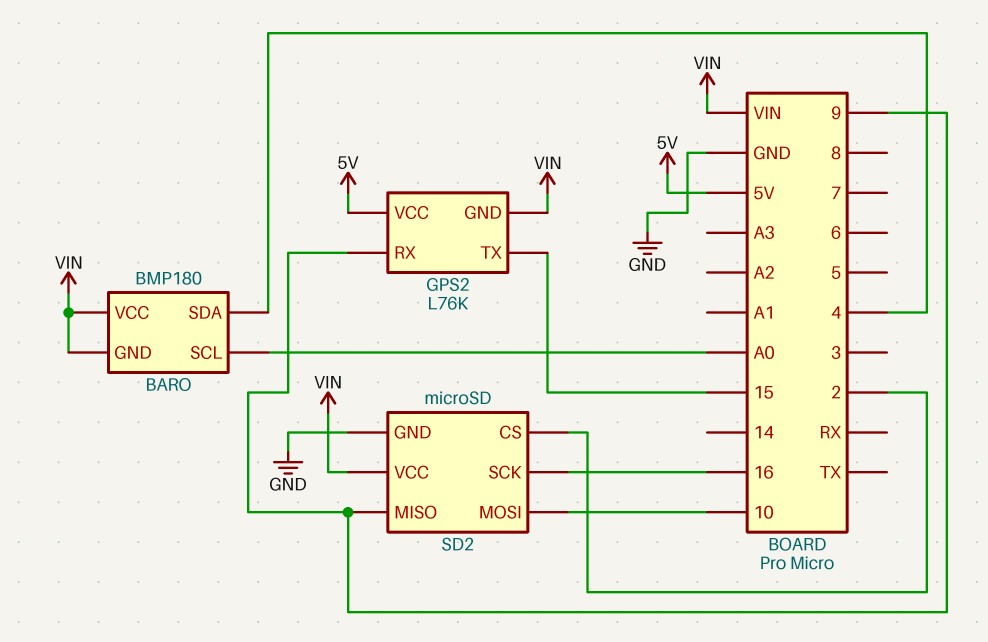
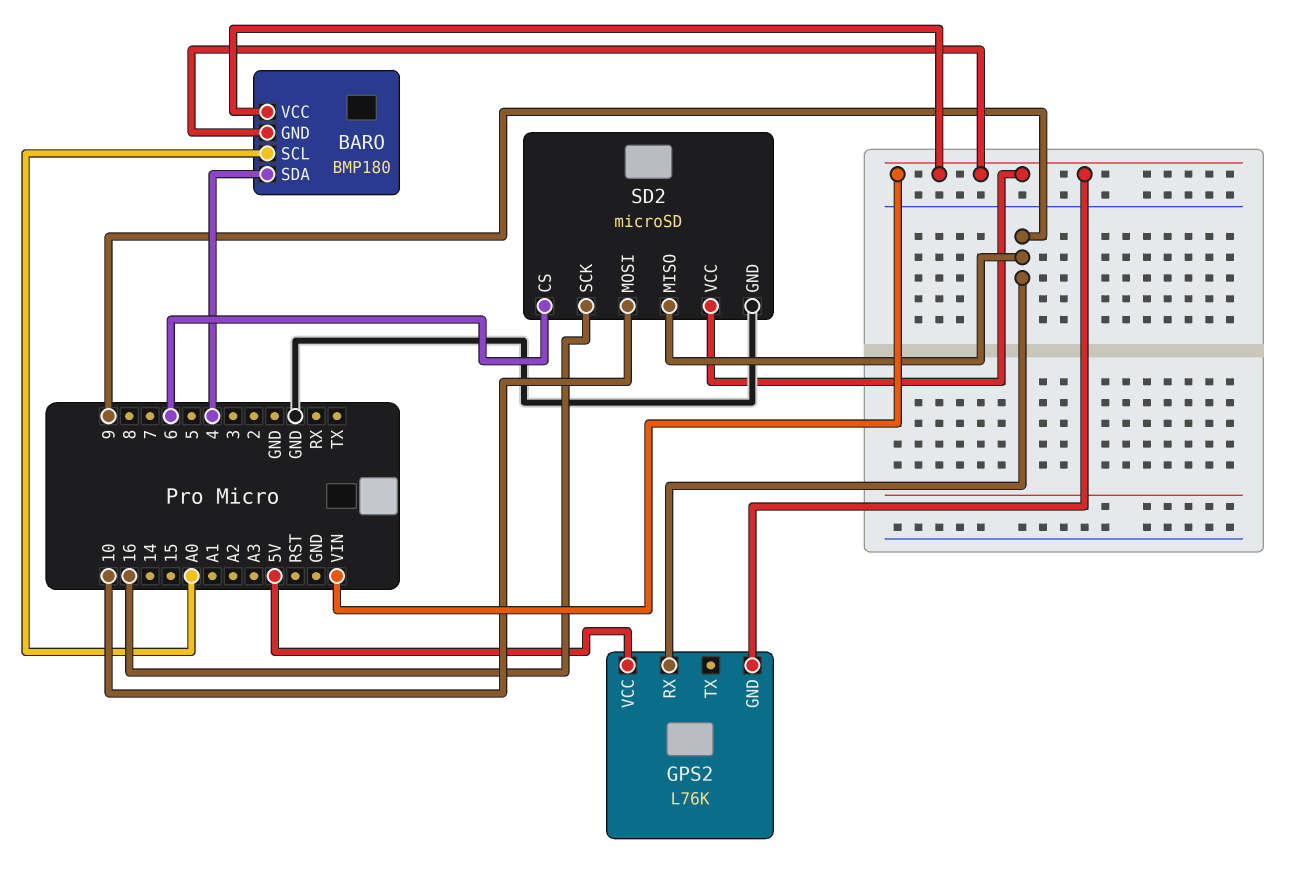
GPS2 pin TX: 15 -> none
SD2 pin CS: 2 -> 6

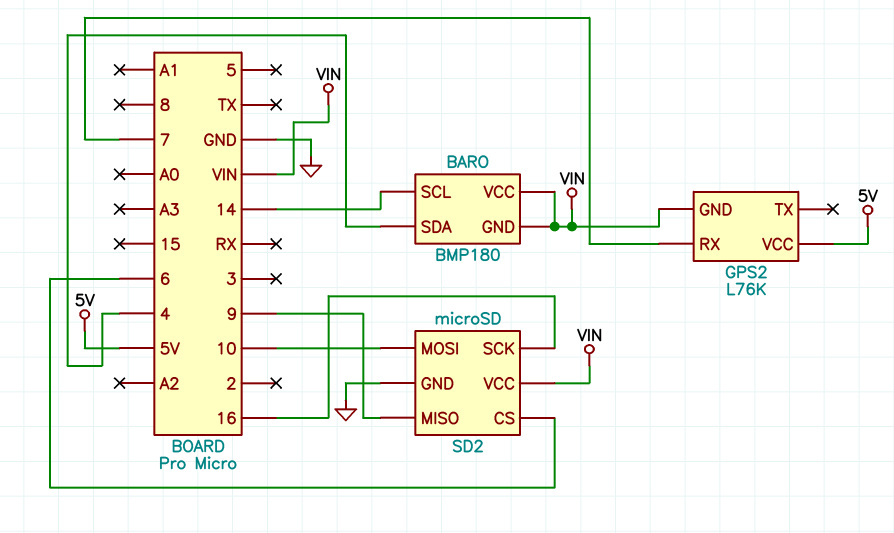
BARO pin SCL: A0 -> 14
GPS2 pin RX: 9 -> 7

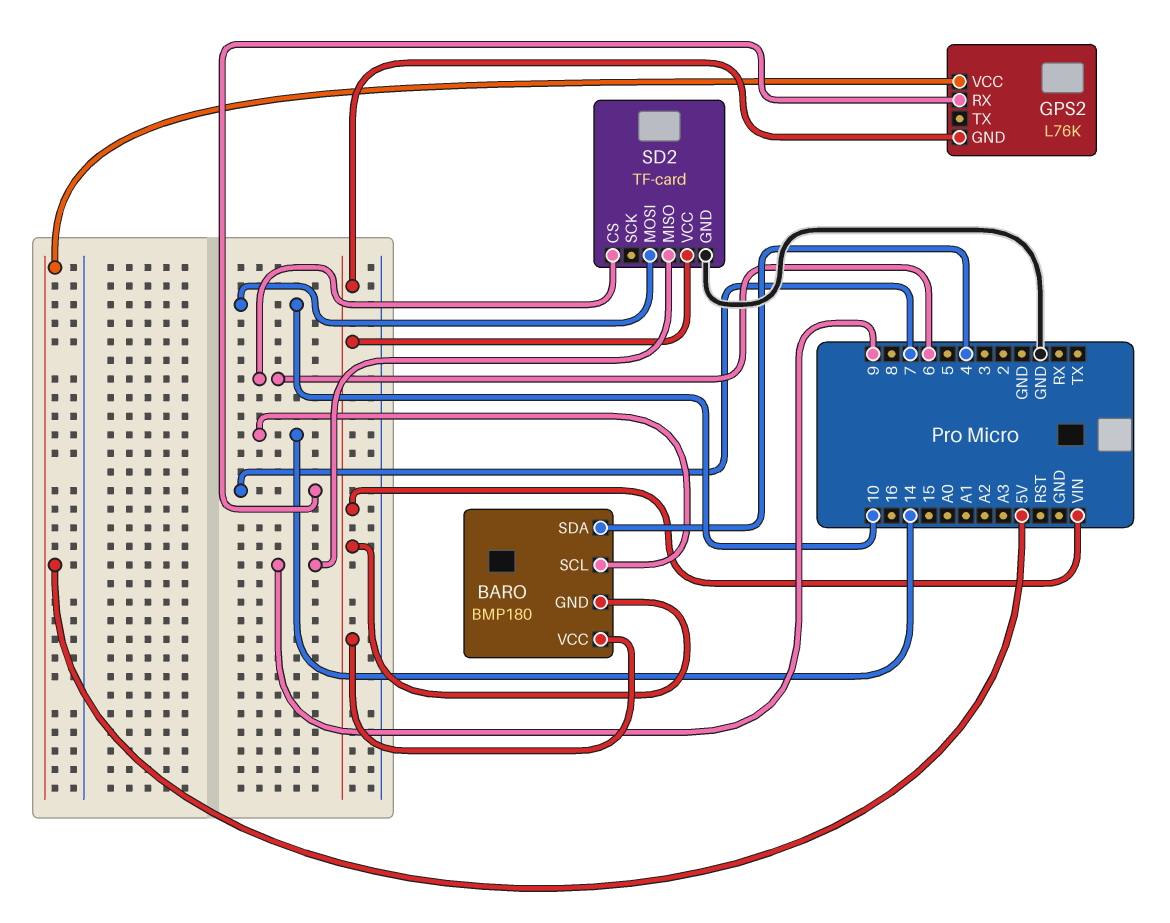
SD2: microSD -> TF-card
SD2 pin SCK: 16 -> none

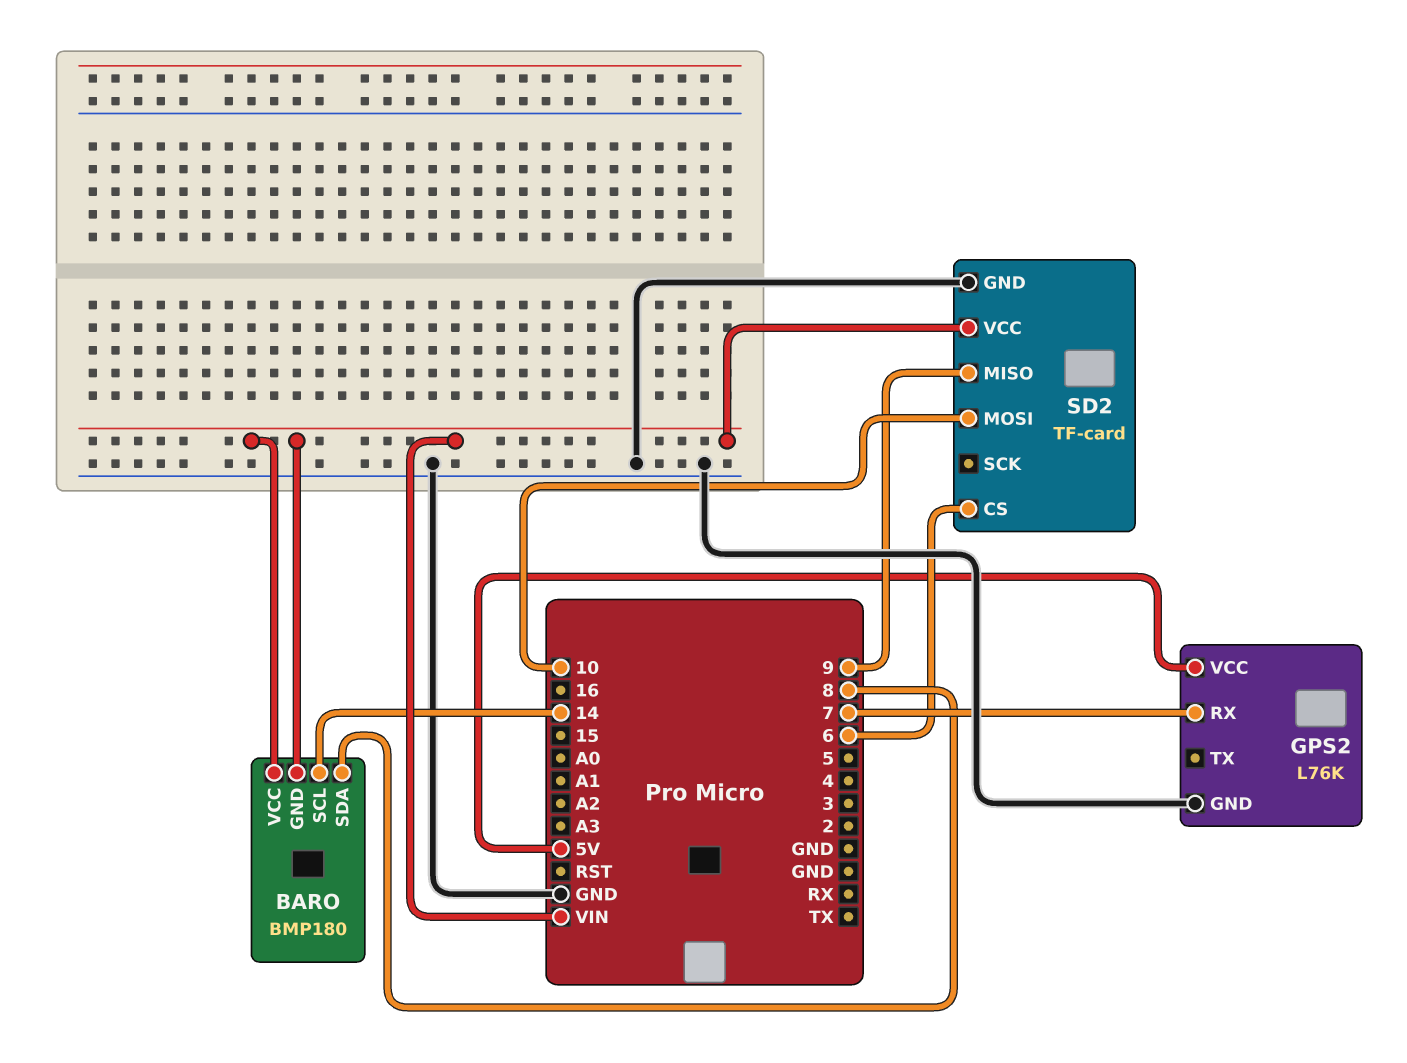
BARO pin SDA: 4 -> 8
GPS2 pin GND: VIN -> GND

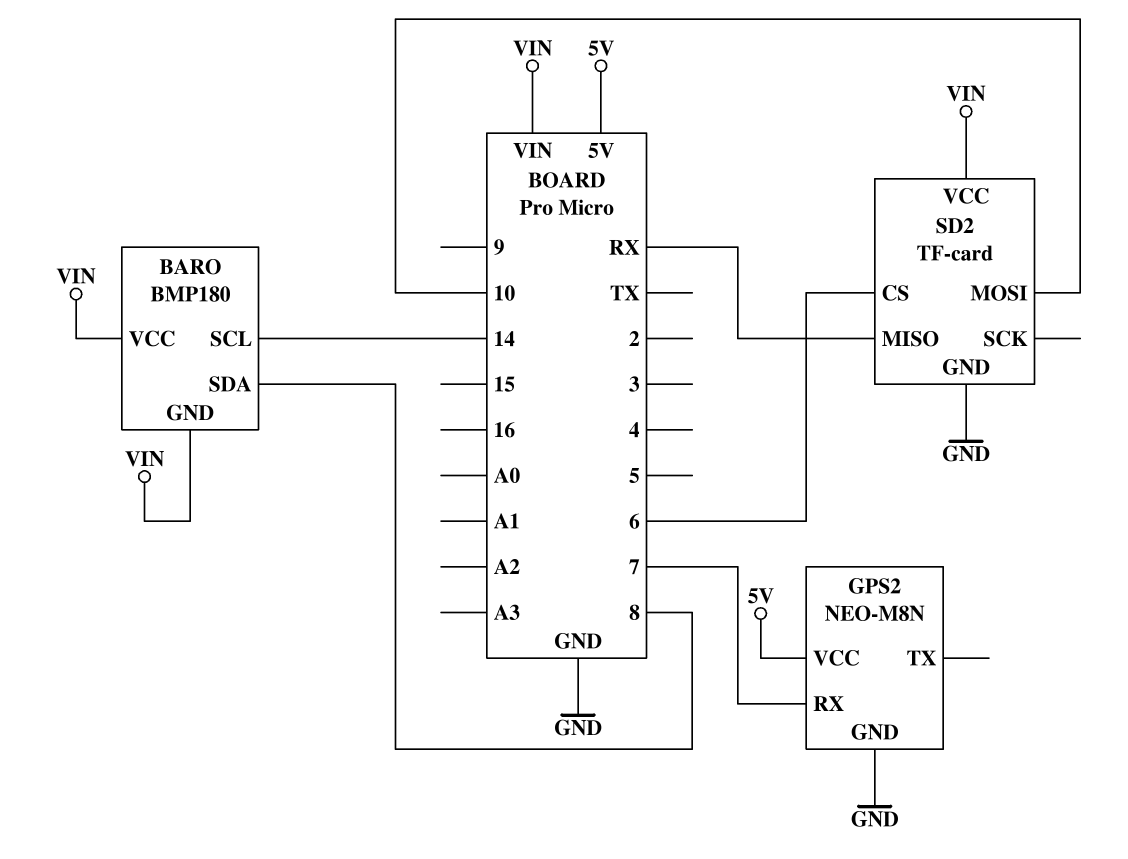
GPS2: L76K -> NEO-M8N
SD2 pin MISO: 9 -> RX

